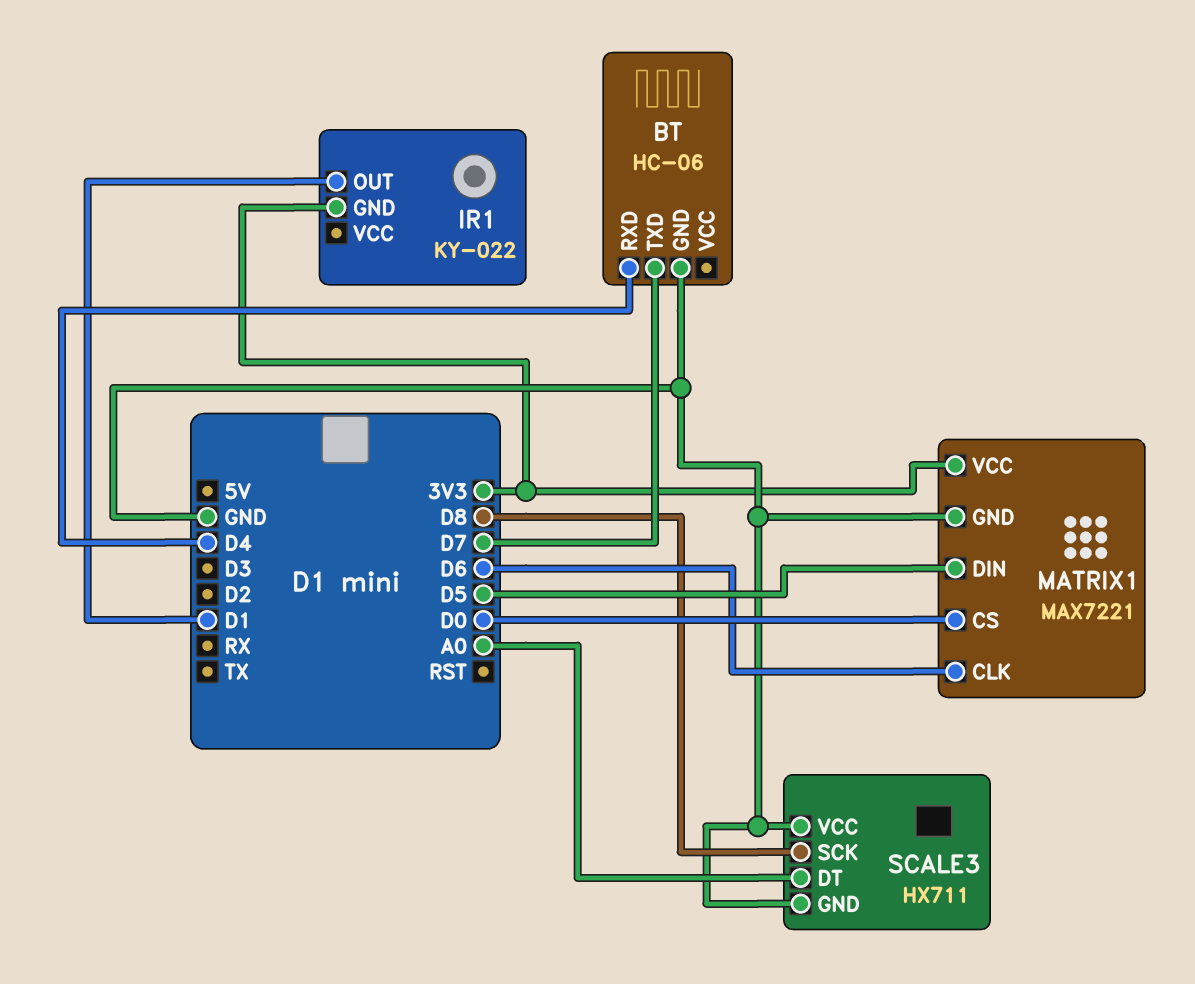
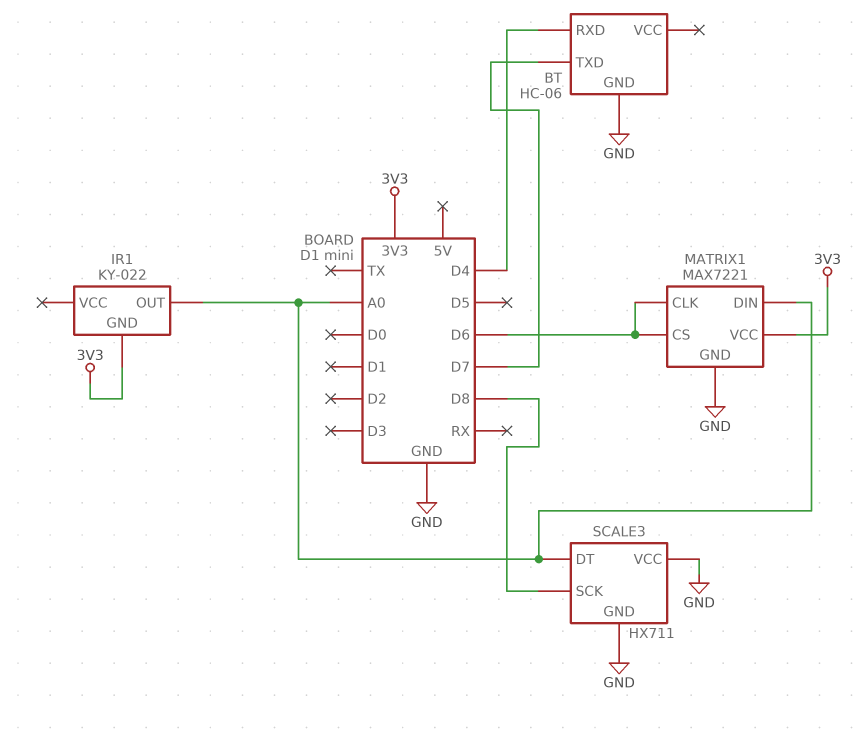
IR1 pin OUT: D1 -> A0
MATRIX1 pin CS: D0 -> D6
MATRIX1 pin DIN: D5 -> A0

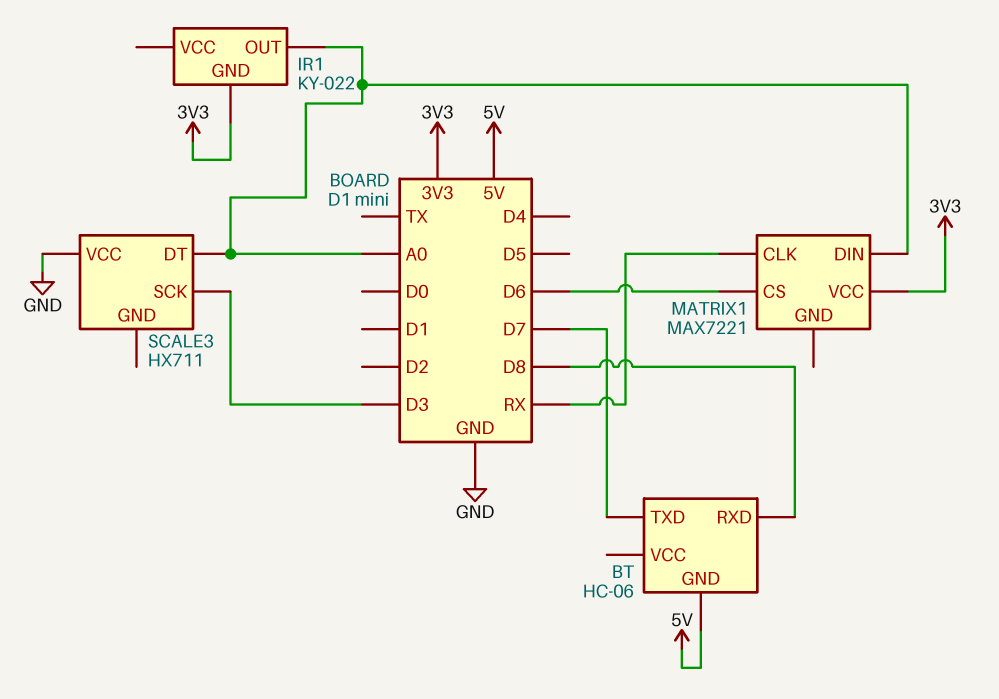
BT pin GND: GND -> 5V
BT pin RXD: D4 -> D8
MATRIX1 pin CLK: D6 -> RX
MATRIX1 pin GND: GND -> none
SCALE3 pin GND: GND -> none
SCALE3 pin SCK: D8 -> D3

